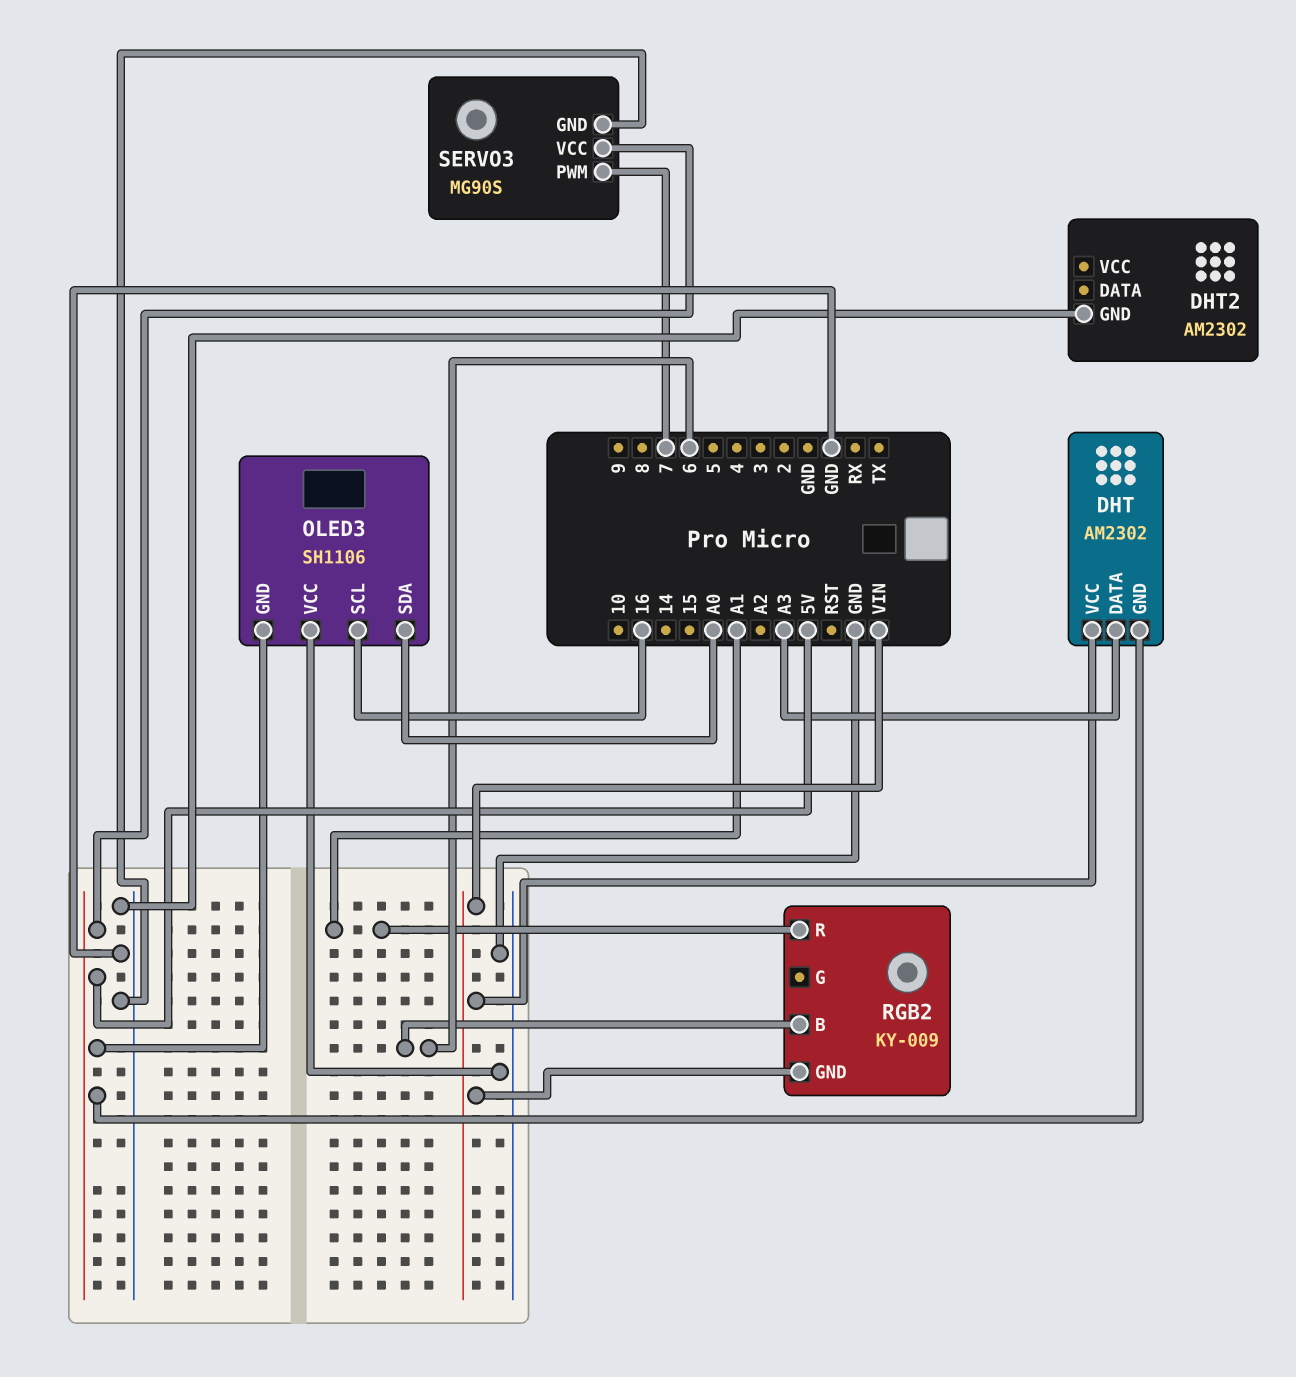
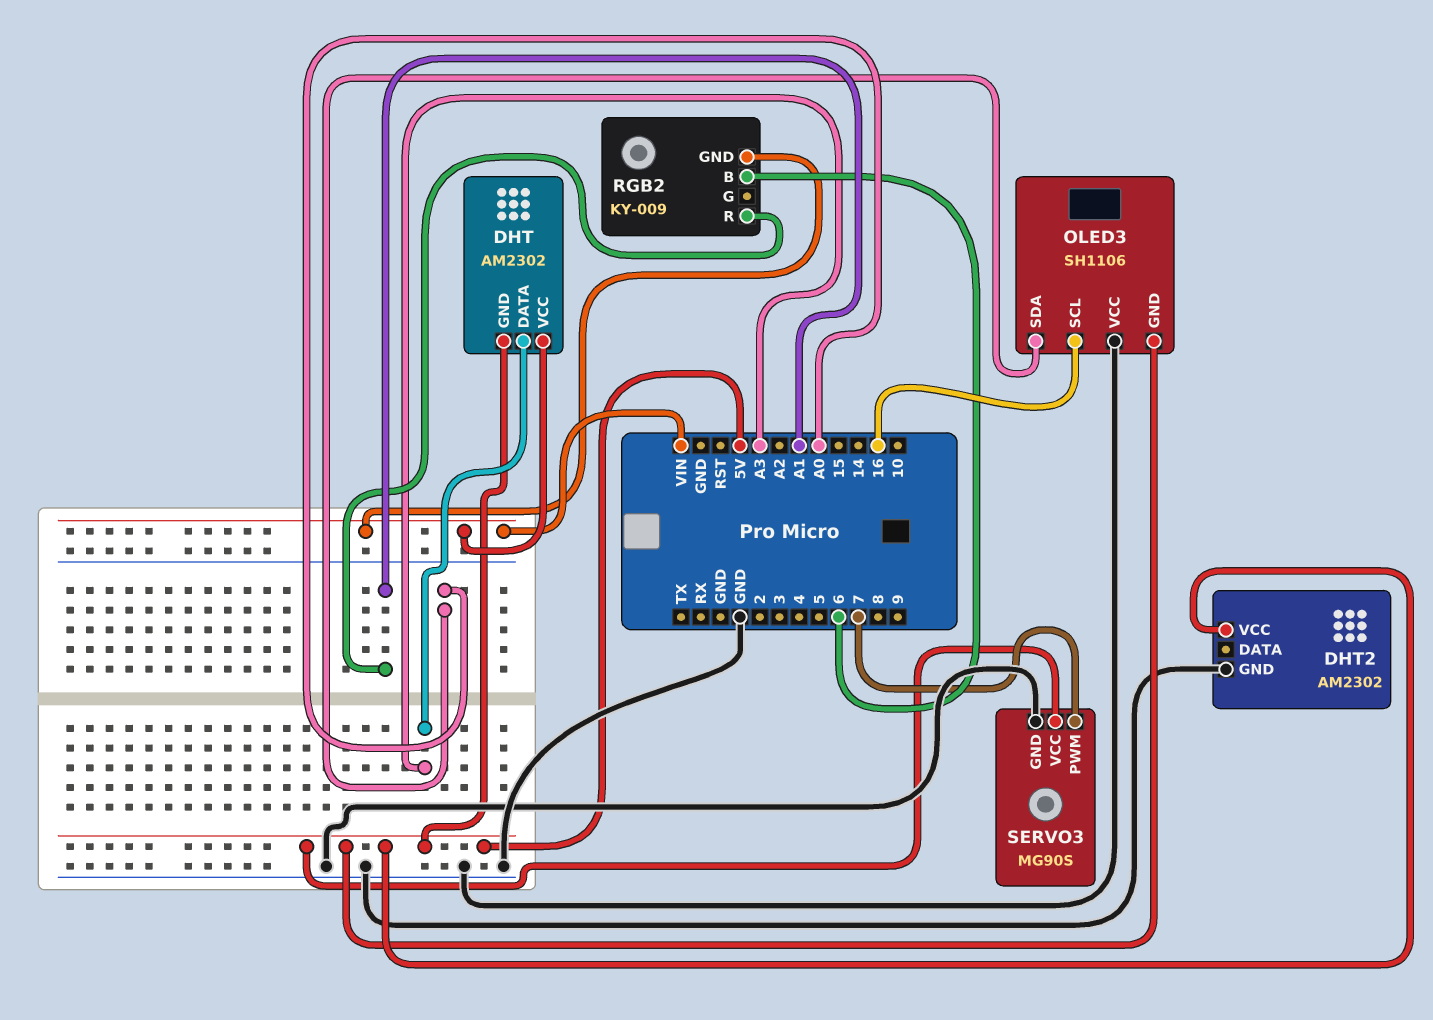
DHT2 pin VCC: none -> 5V

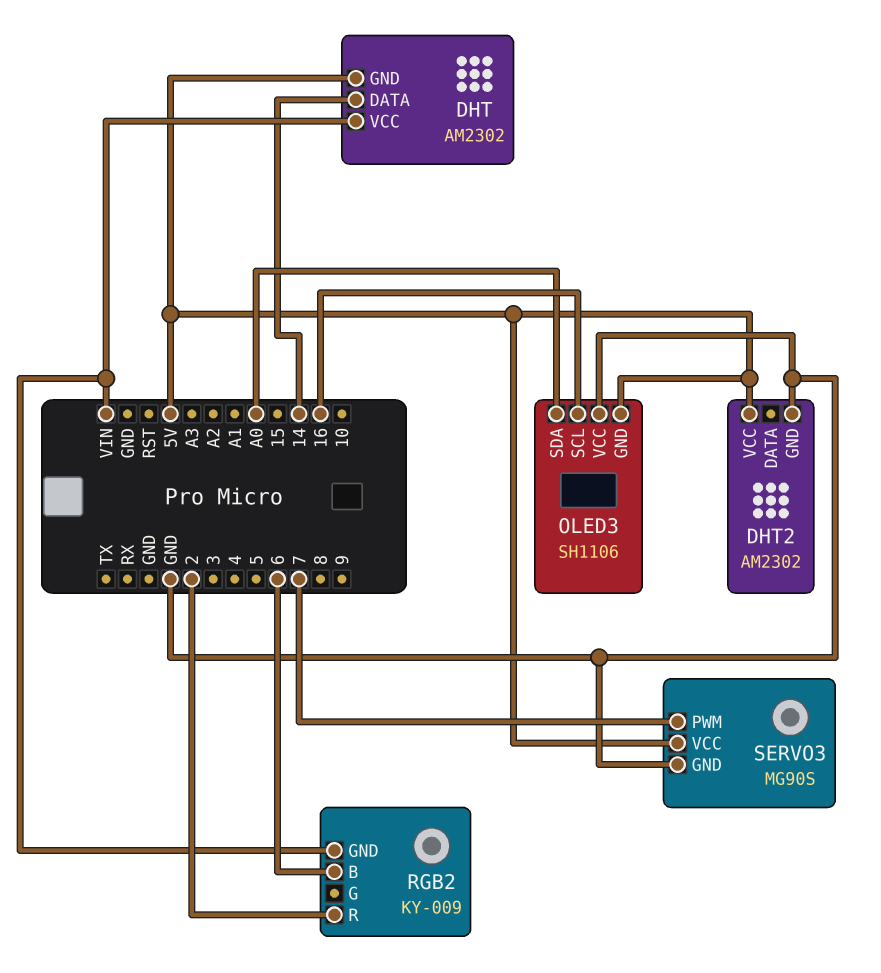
DHT pin DATA: A3 -> 14
RGB2 pin R: A1 -> 2

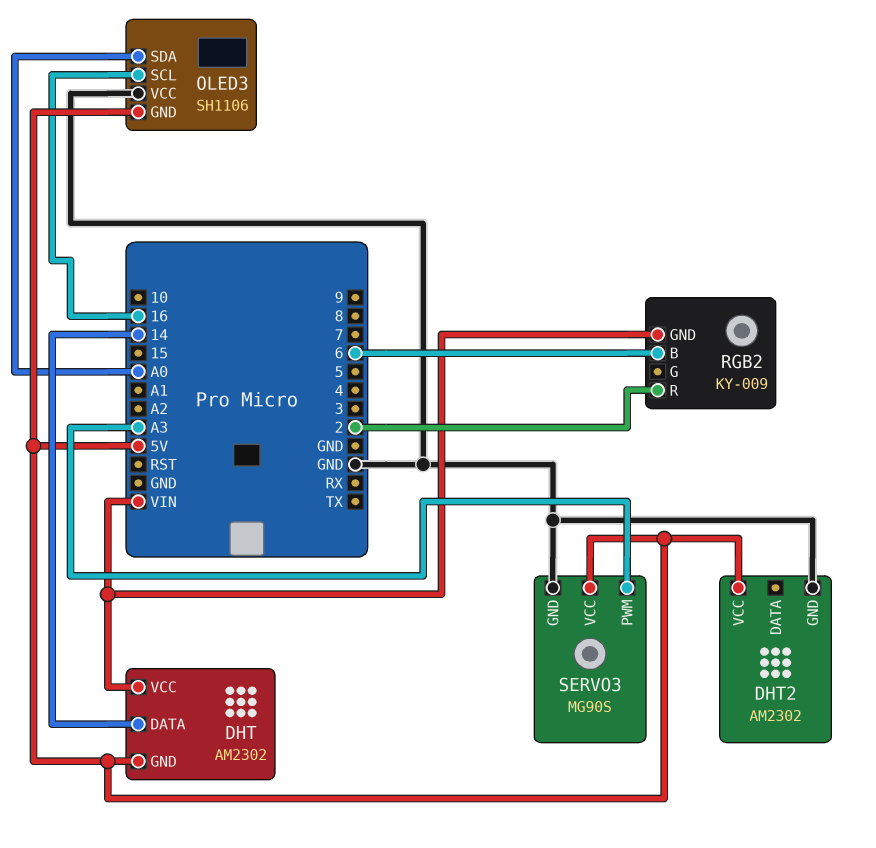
SERVO3 pin PWM: 7 -> A3

